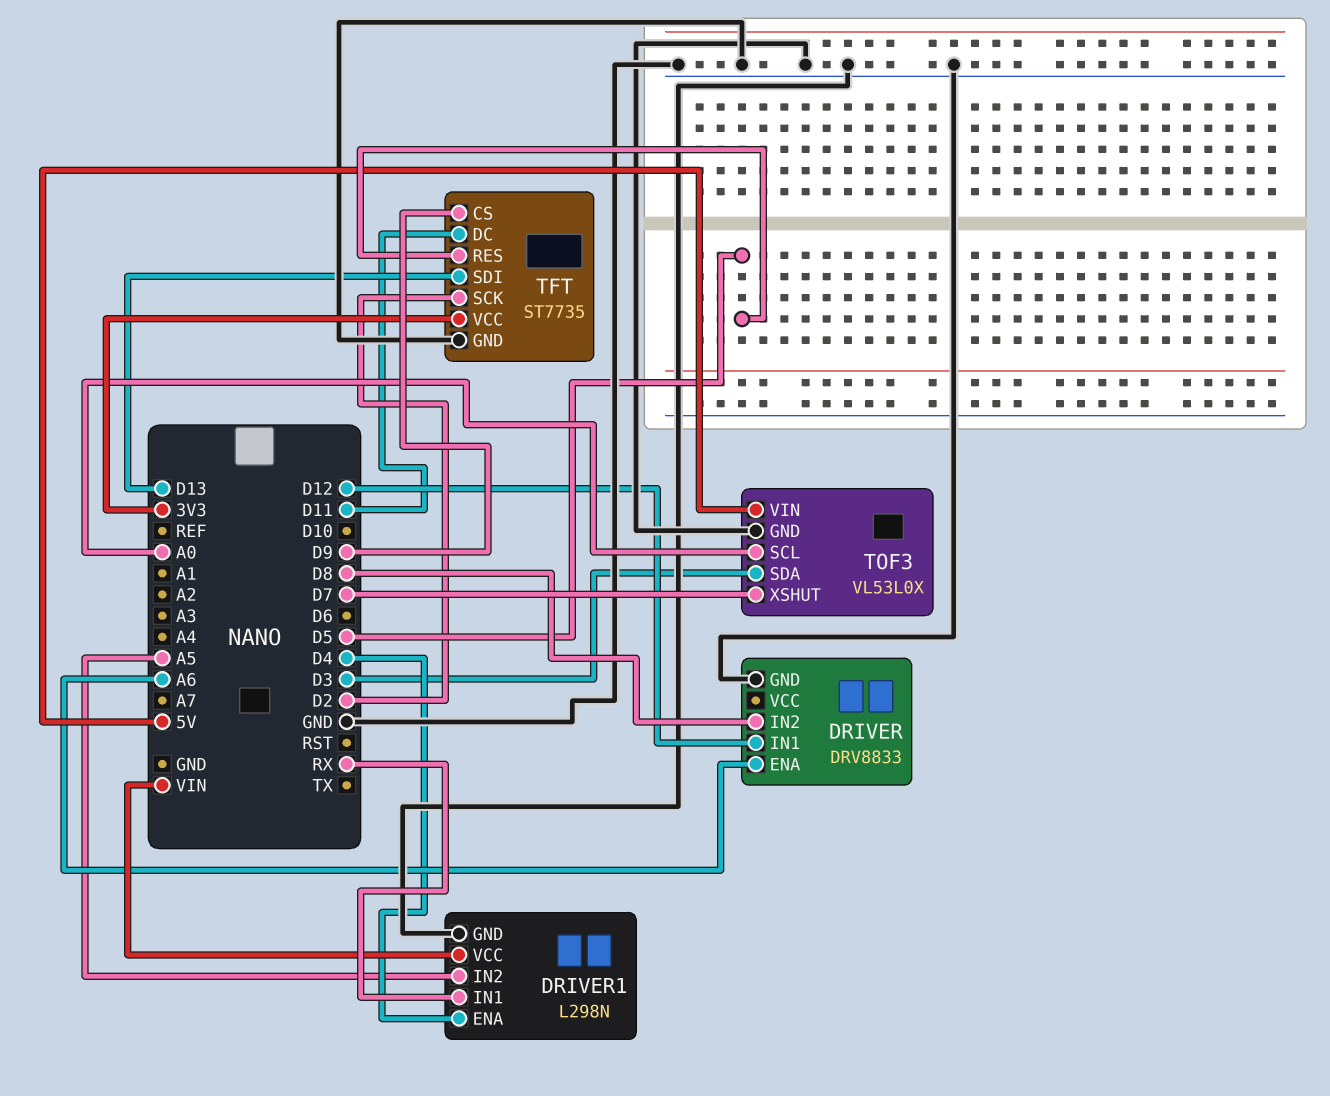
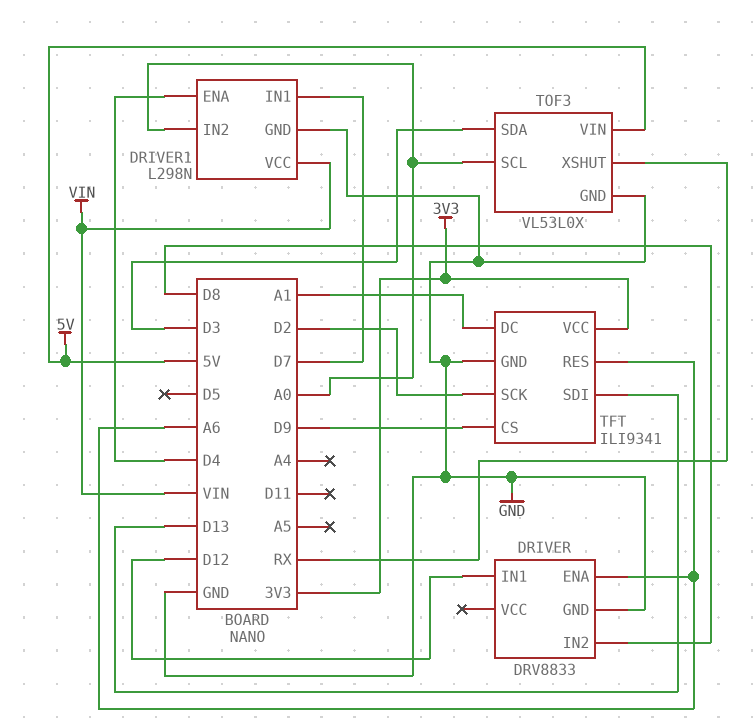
DRIVER1 pin IN1: RX -> D7
DRIVER1 pin IN2: A5 -> A0
TFT: ST7735 -> ILI9341
TFT pin DC: D11 -> A1
TFT pin RES: D5 -> A6
TOF3 pin XSHUT: D7 -> RX

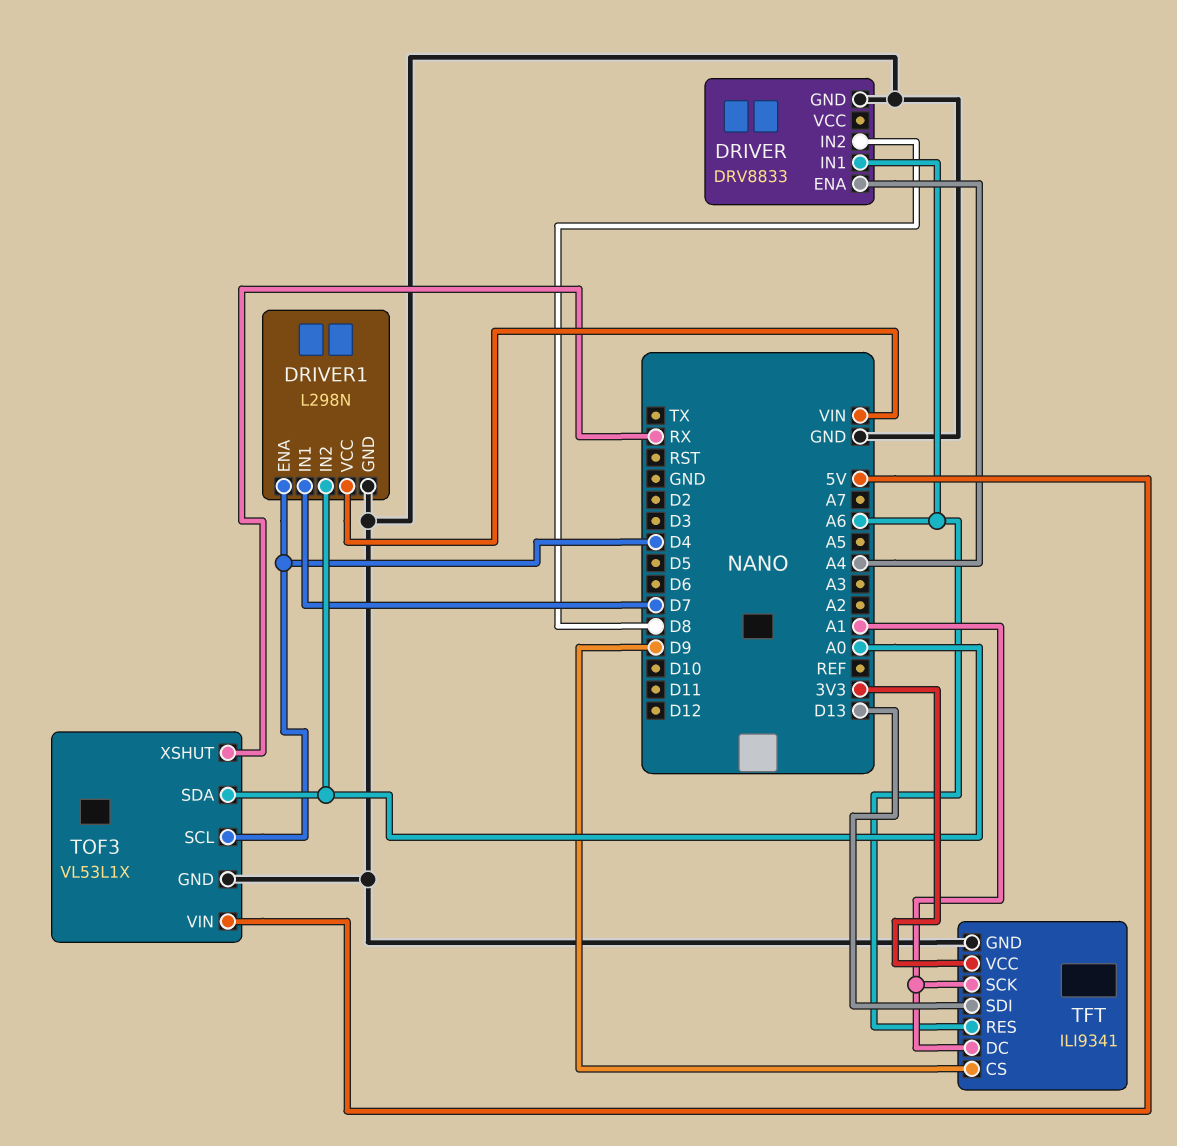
DRIVER pin ENA: A6 -> A4
DRIVER pin IN1: D12 -> A6
TFT pin SCK: D2 -> A1
TOF3: VL53L0X -> VL53L1X
TOF3 pin SCL: A0 -> D4
TOF3 pin SDA: D3 -> A0

